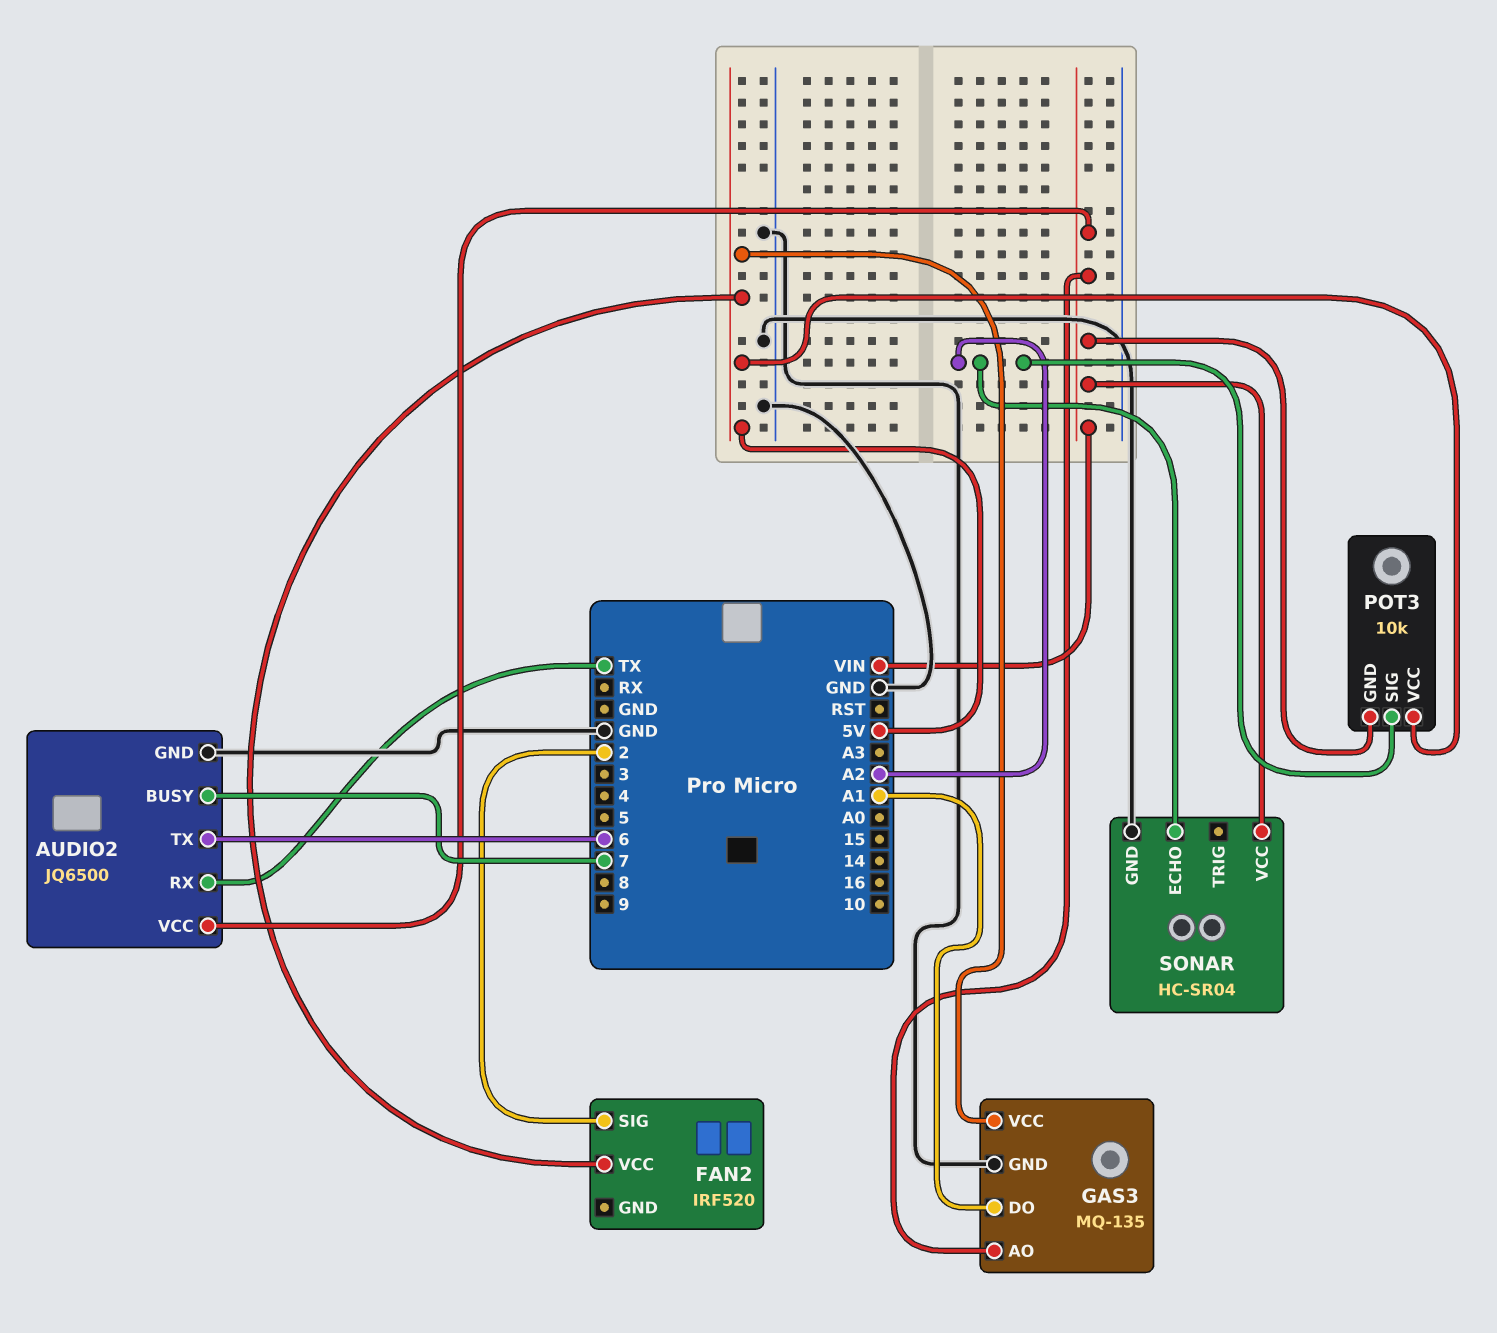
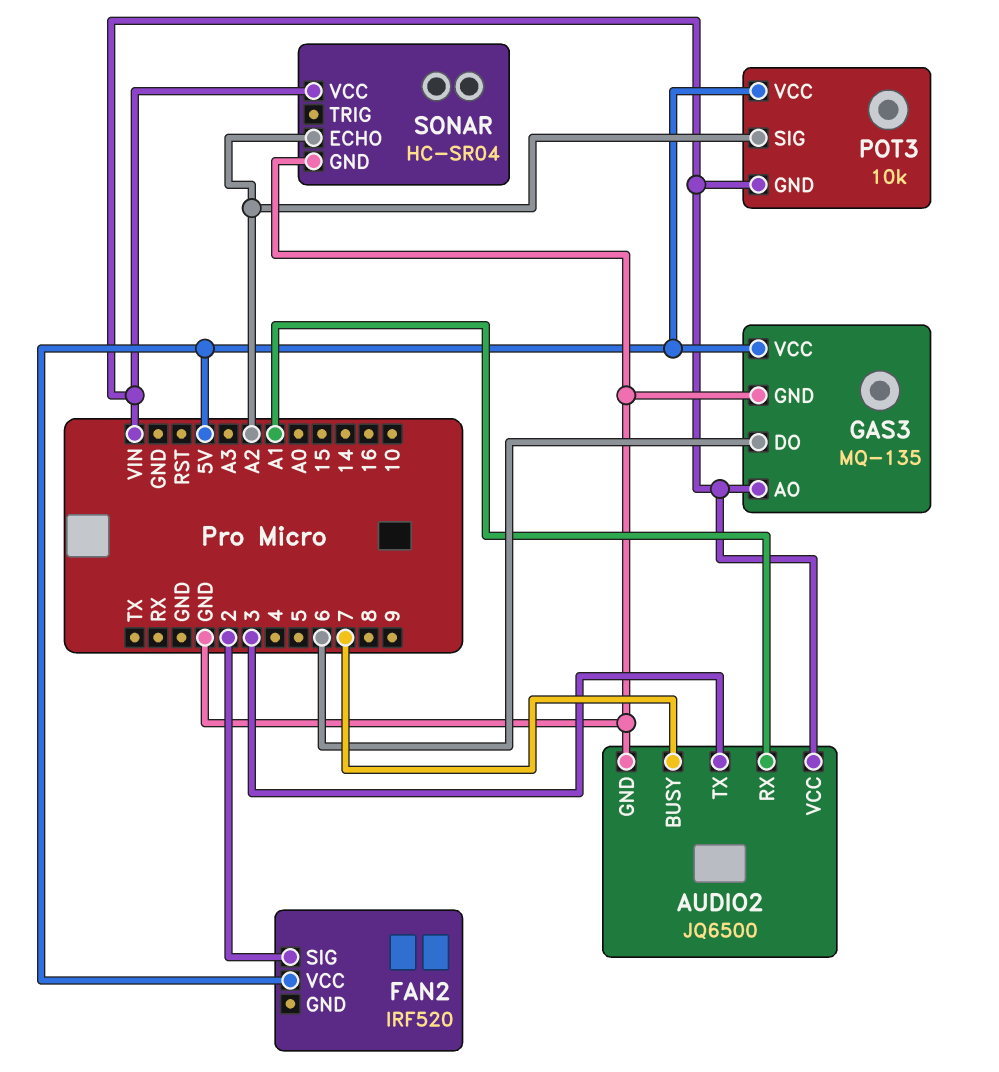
AUDIO2 pin RX: TX -> A1
AUDIO2 pin TX: 6 -> 3
GAS3 pin DO: A1 -> 6

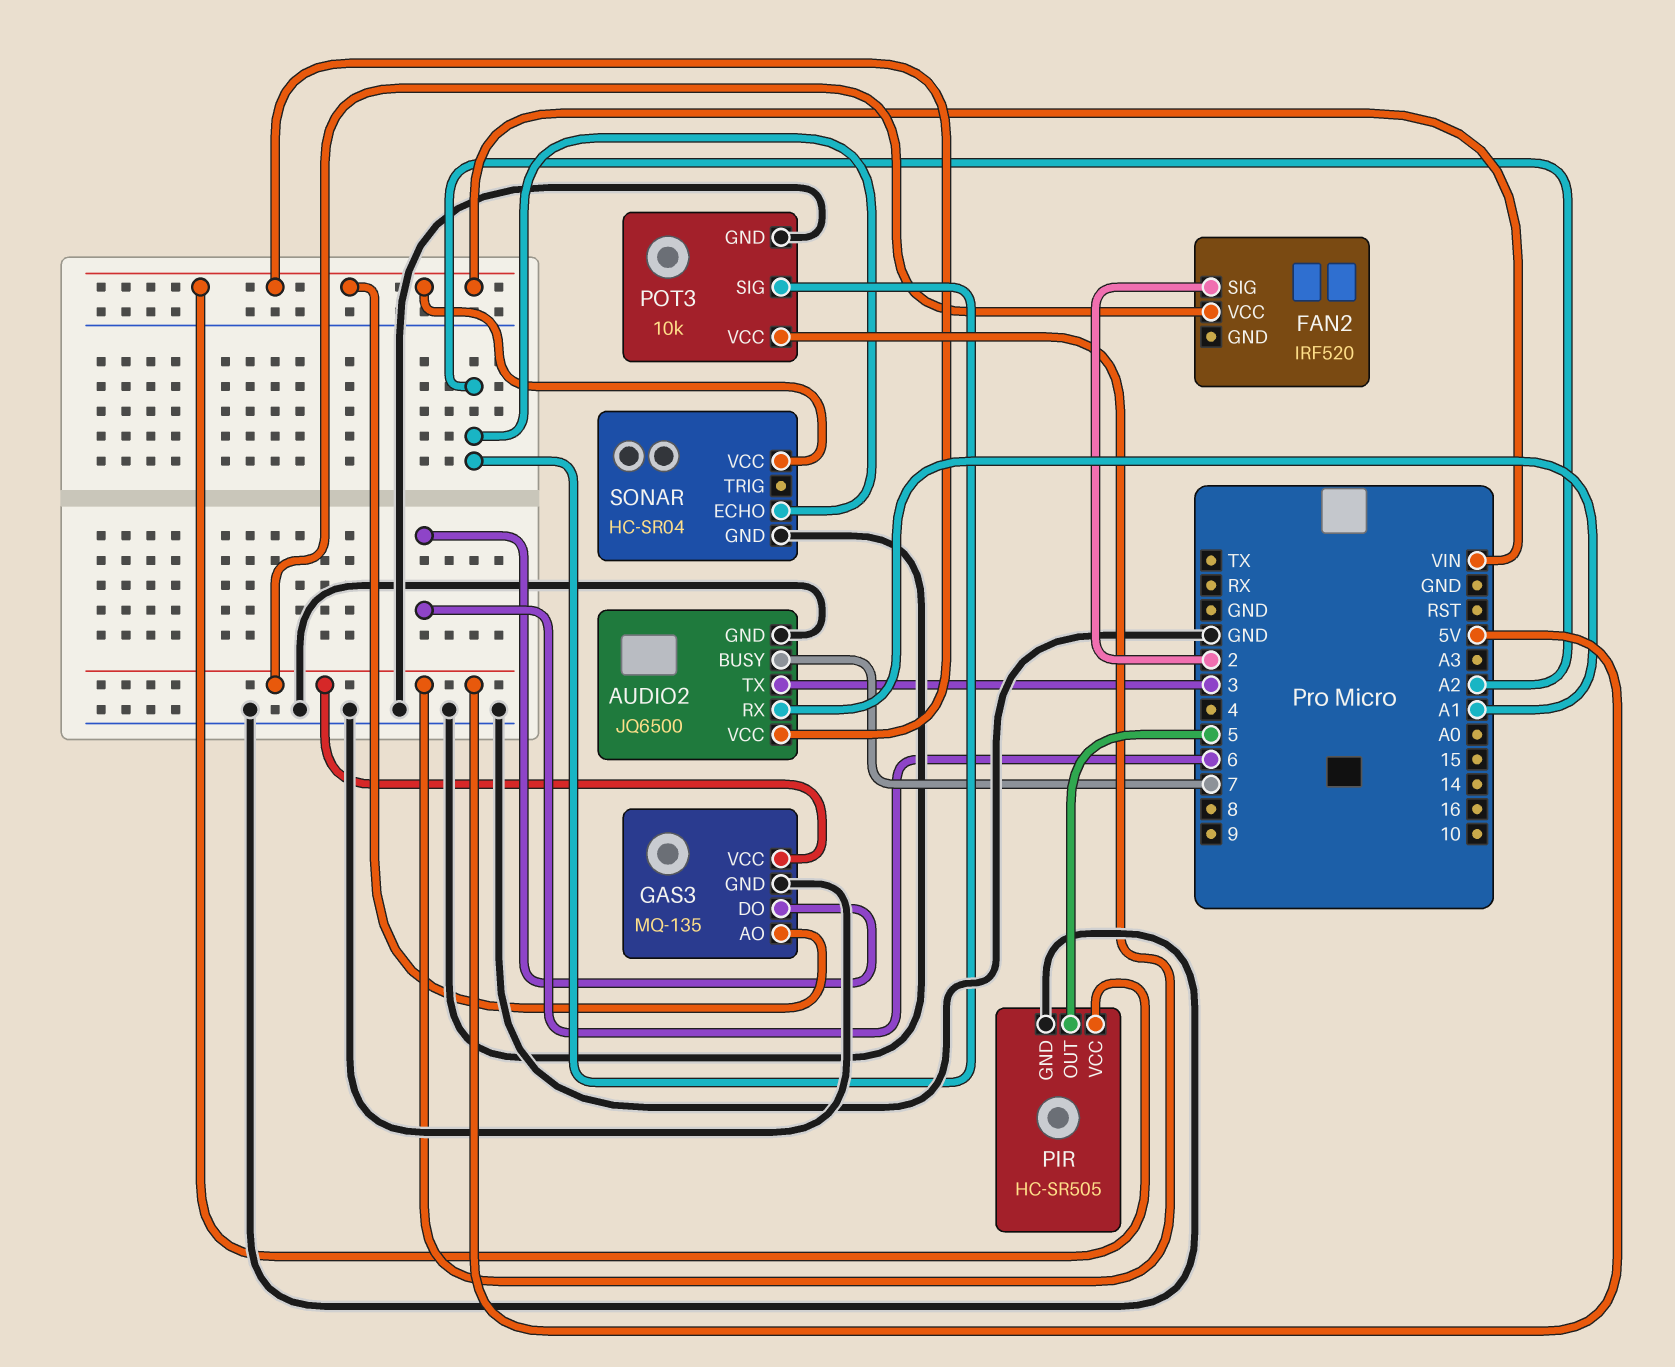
PIR: none -> HC-SR505
PIR pin GND: none -> GND
PIR pin OUT: none -> 5
PIR pin VCC: none -> VIN
POT3 pin GND: VIN -> GND

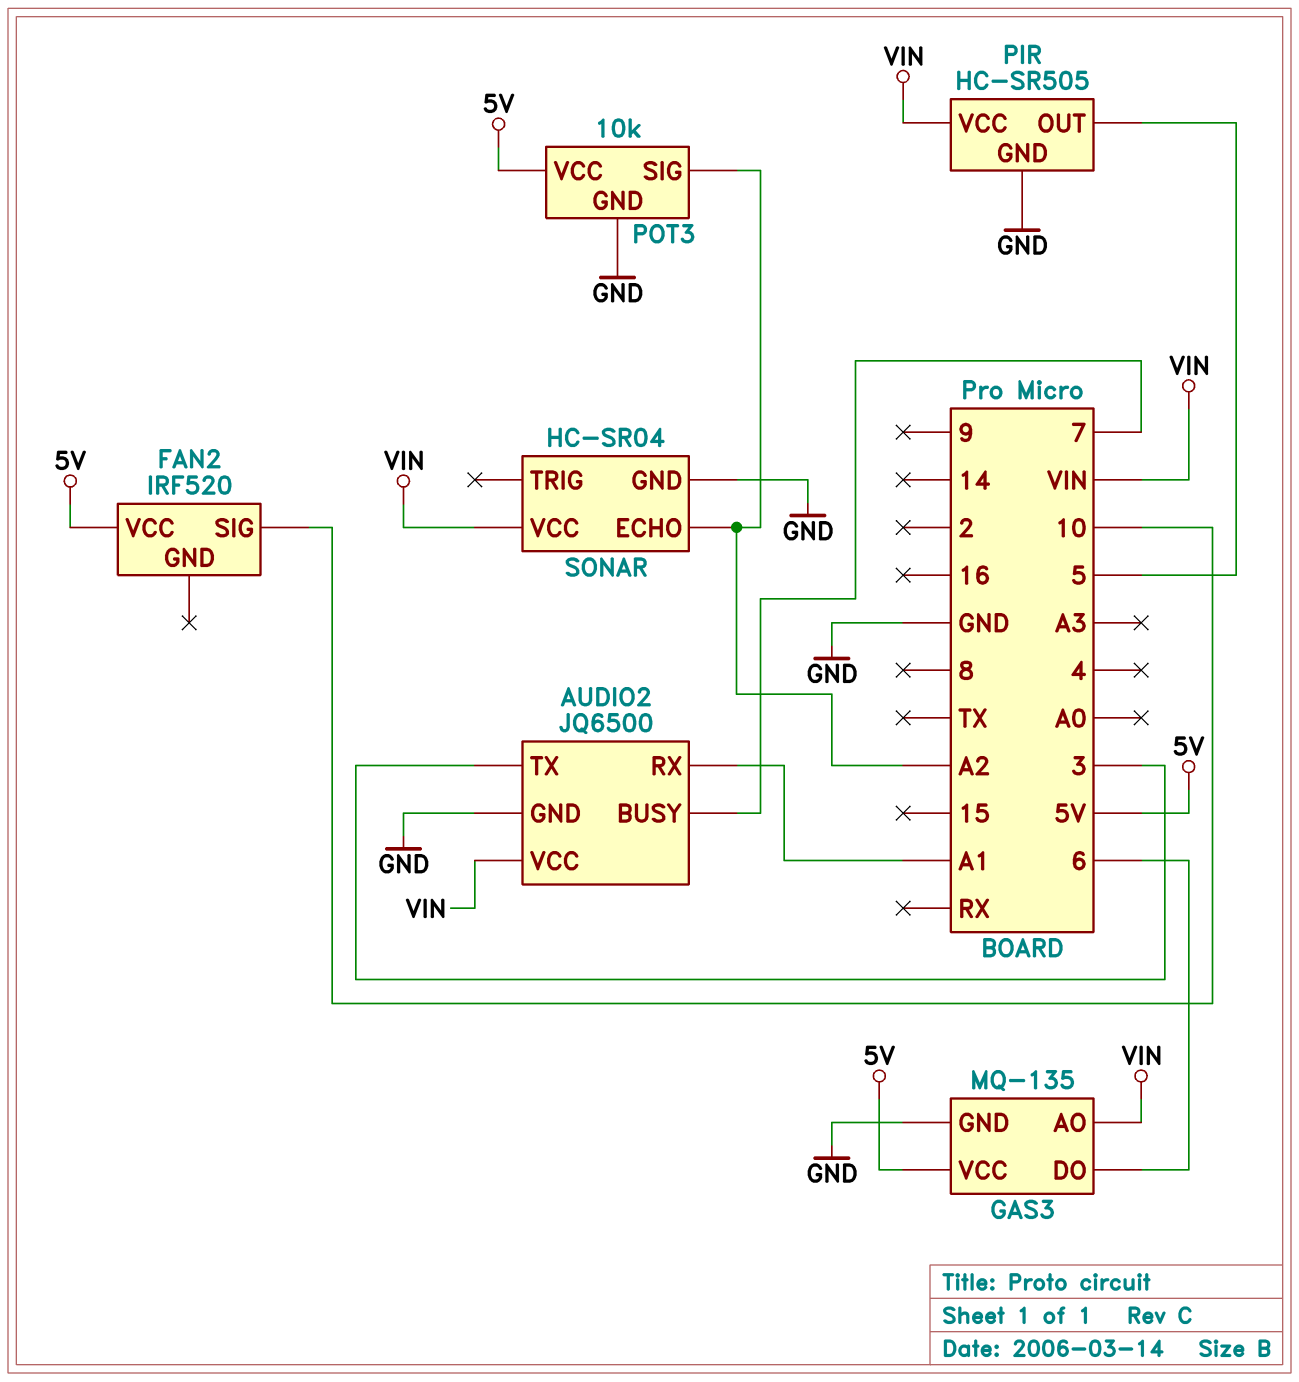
FAN2 pin SIG: 2 -> 10

